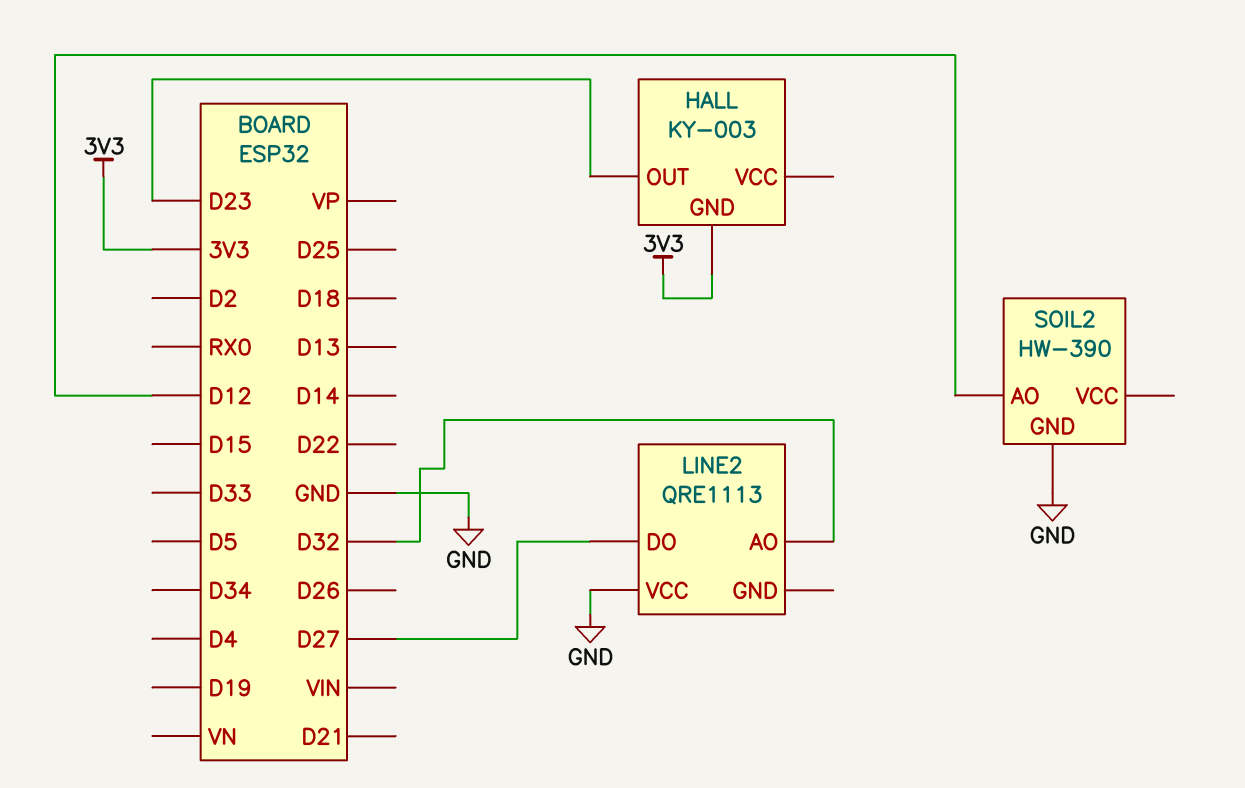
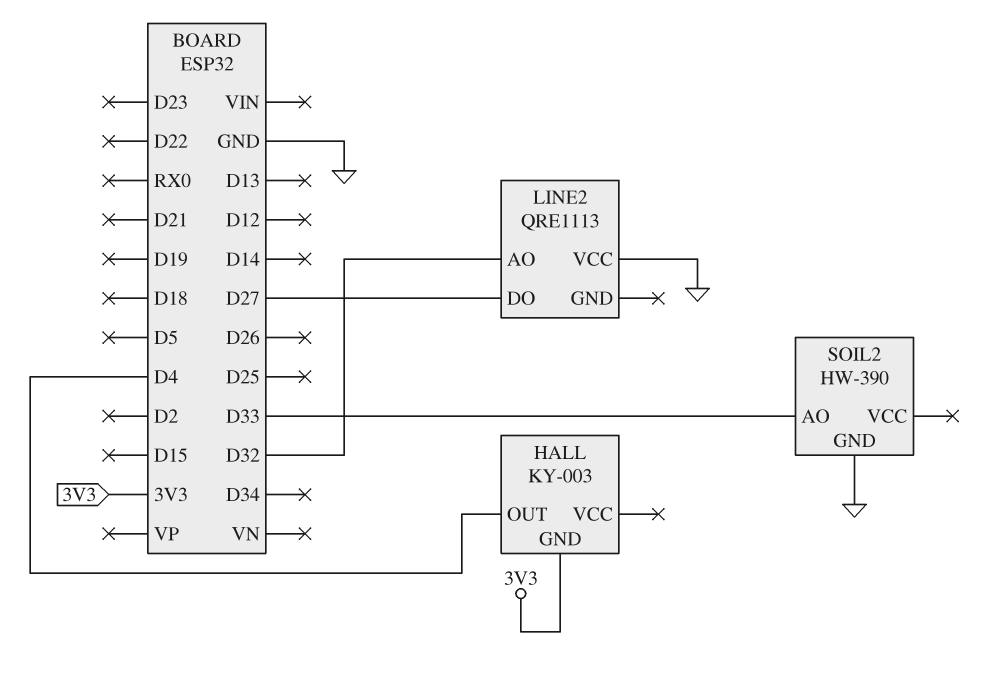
HALL pin OUT: D23 -> D4
SOIL2 pin AO: D12 -> D33

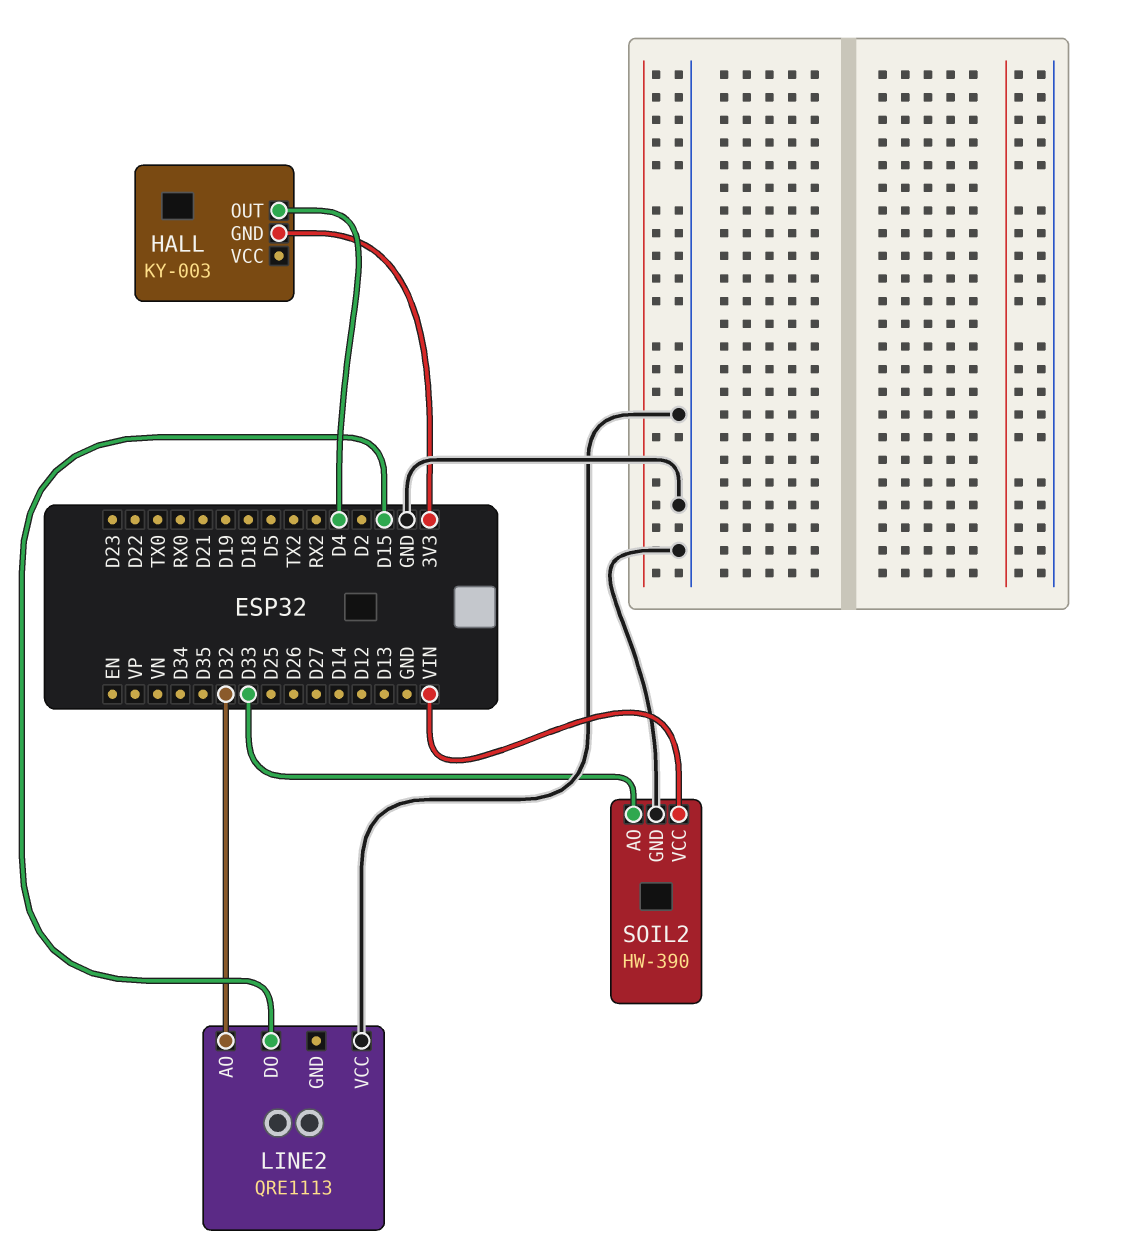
LINE2 pin DO: D27 -> D15
SOIL2 pin VCC: none -> VIN

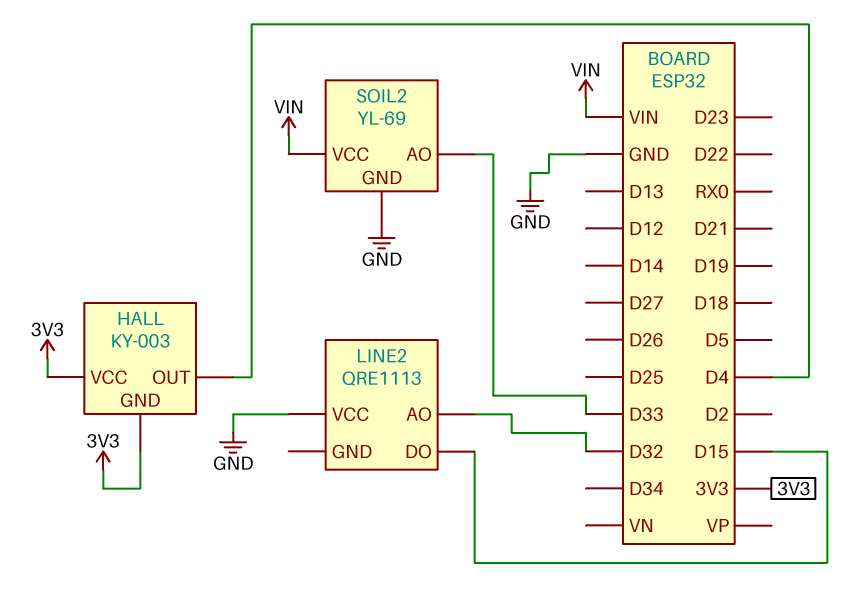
HALL pin VCC: none -> 3V3
SOIL2: HW-390 -> YL-69

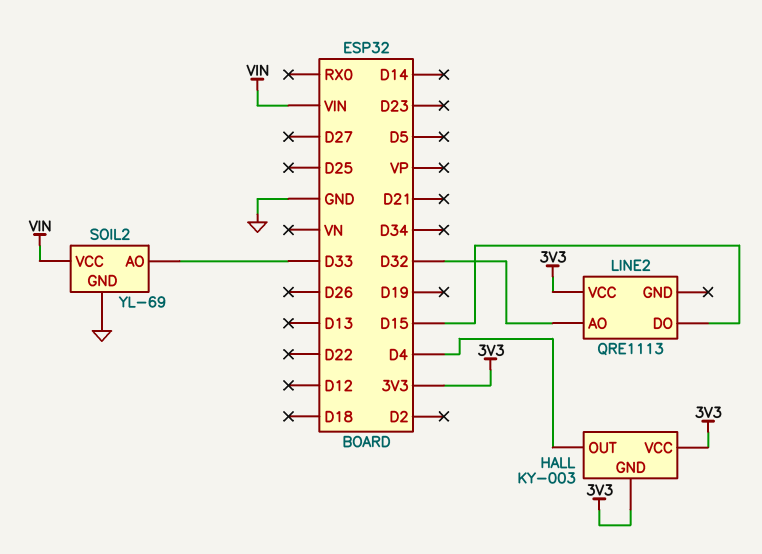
LINE2 pin VCC: GND -> 3V3

